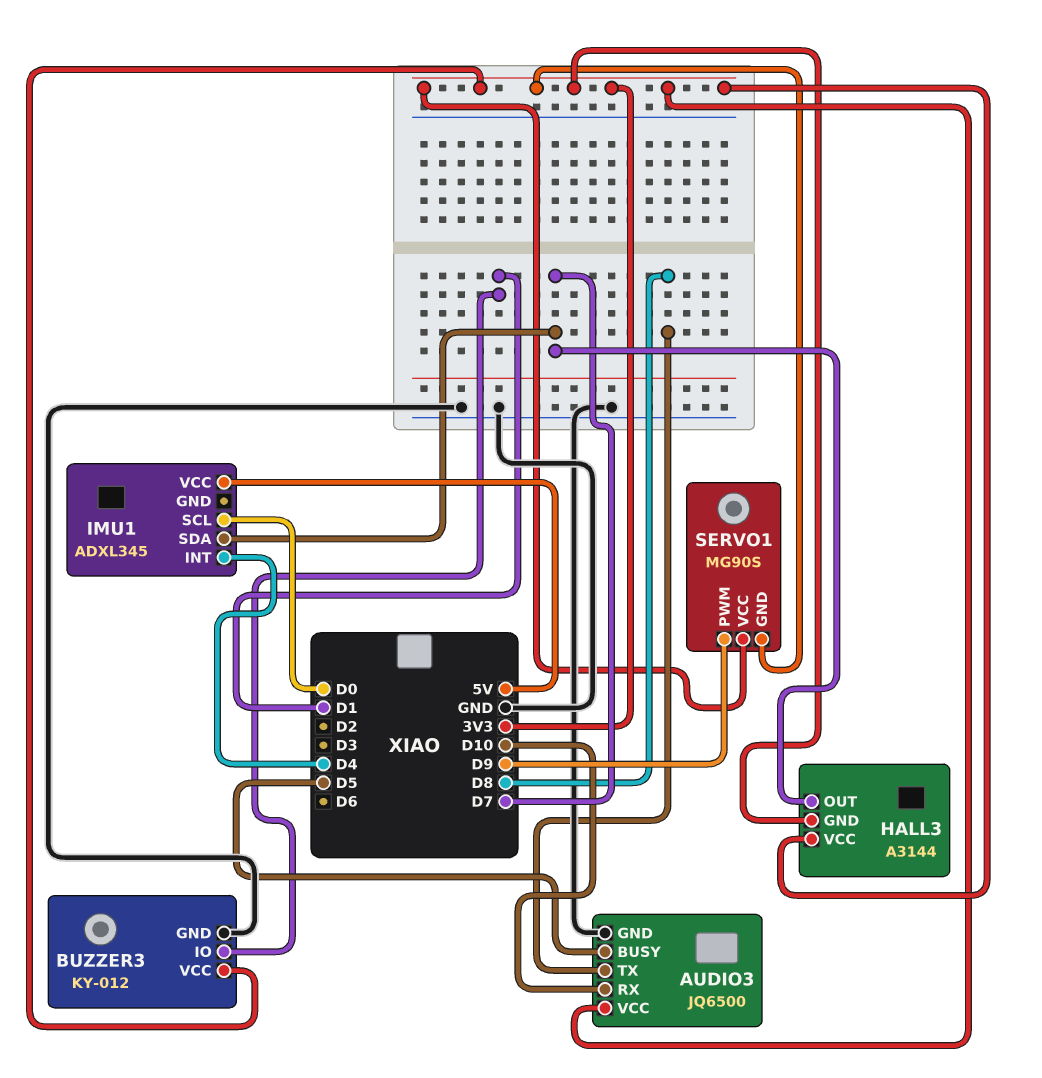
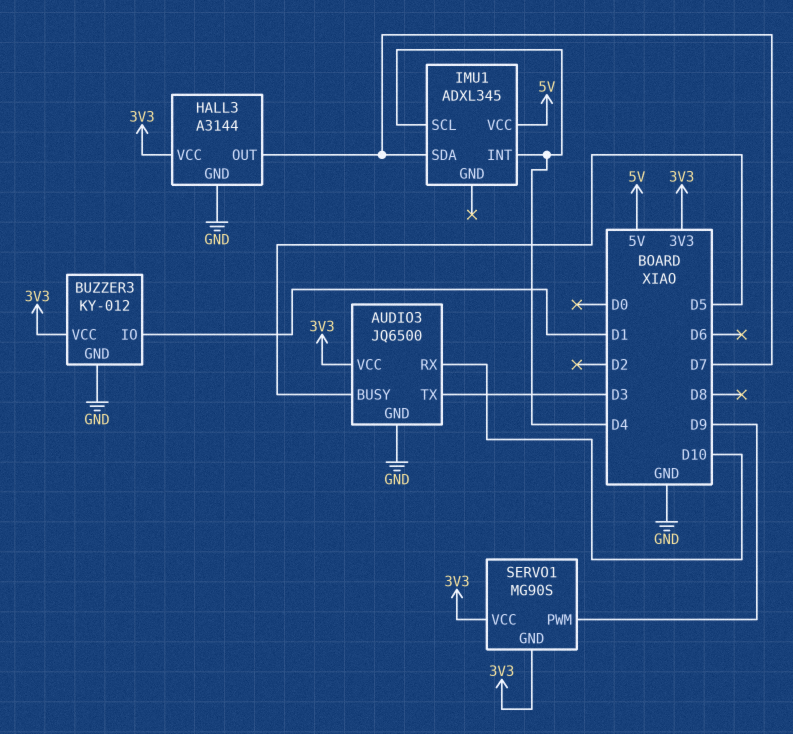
AUDIO3 pin TX: D8 -> D3
HALL3 pin GND: 3V3 -> GND
IMU1 pin SCL: D0 -> D4

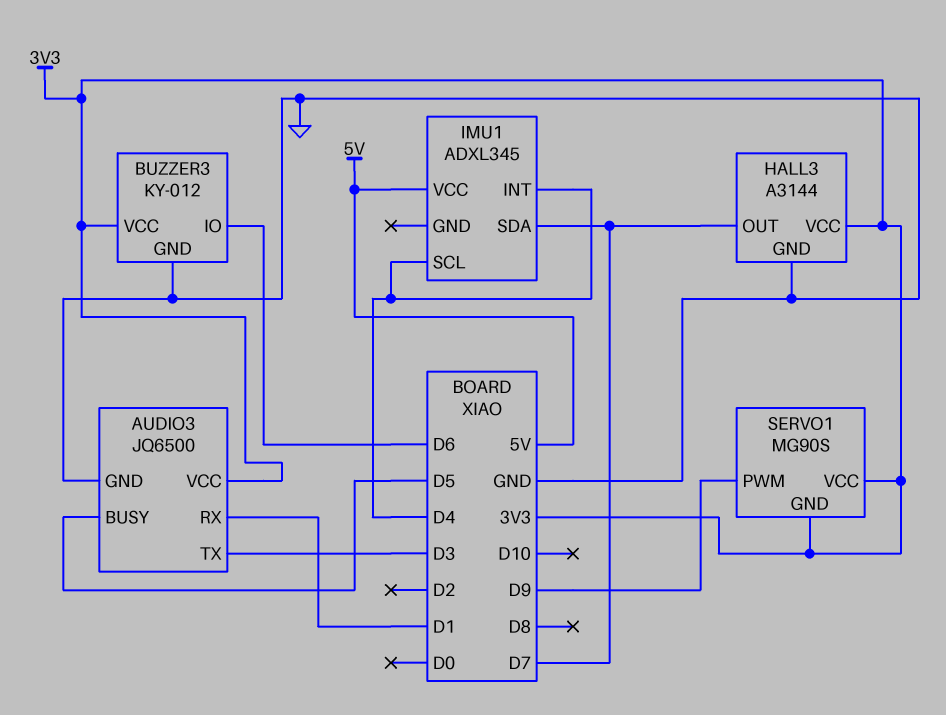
AUDIO3 pin RX: D10 -> D1
BUZZER3 pin IO: D1 -> D6

